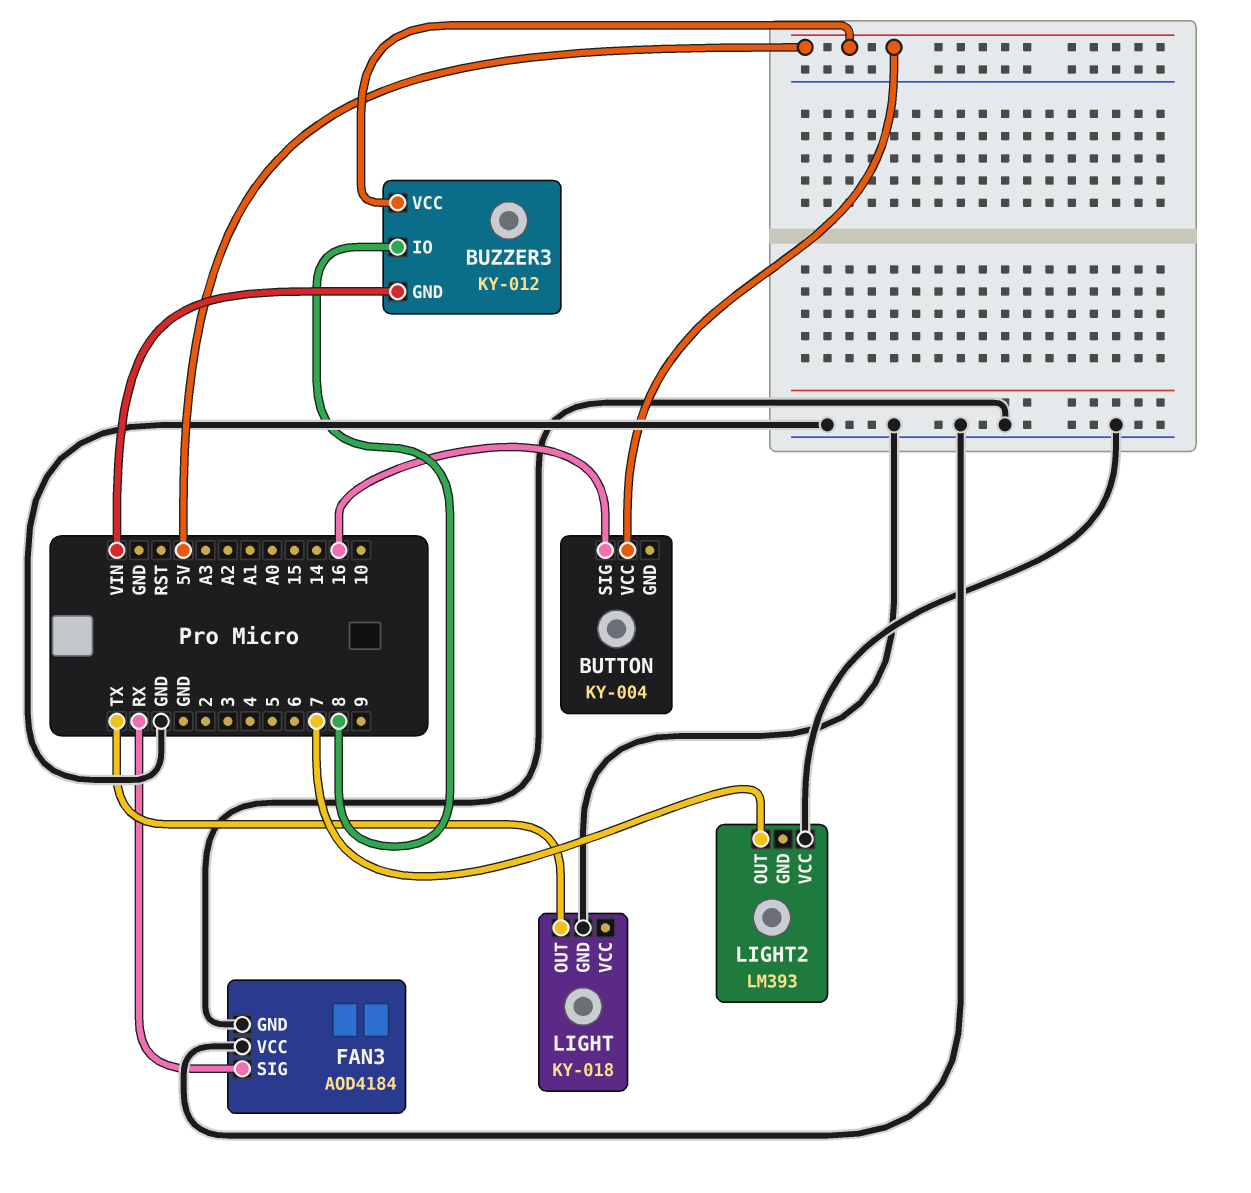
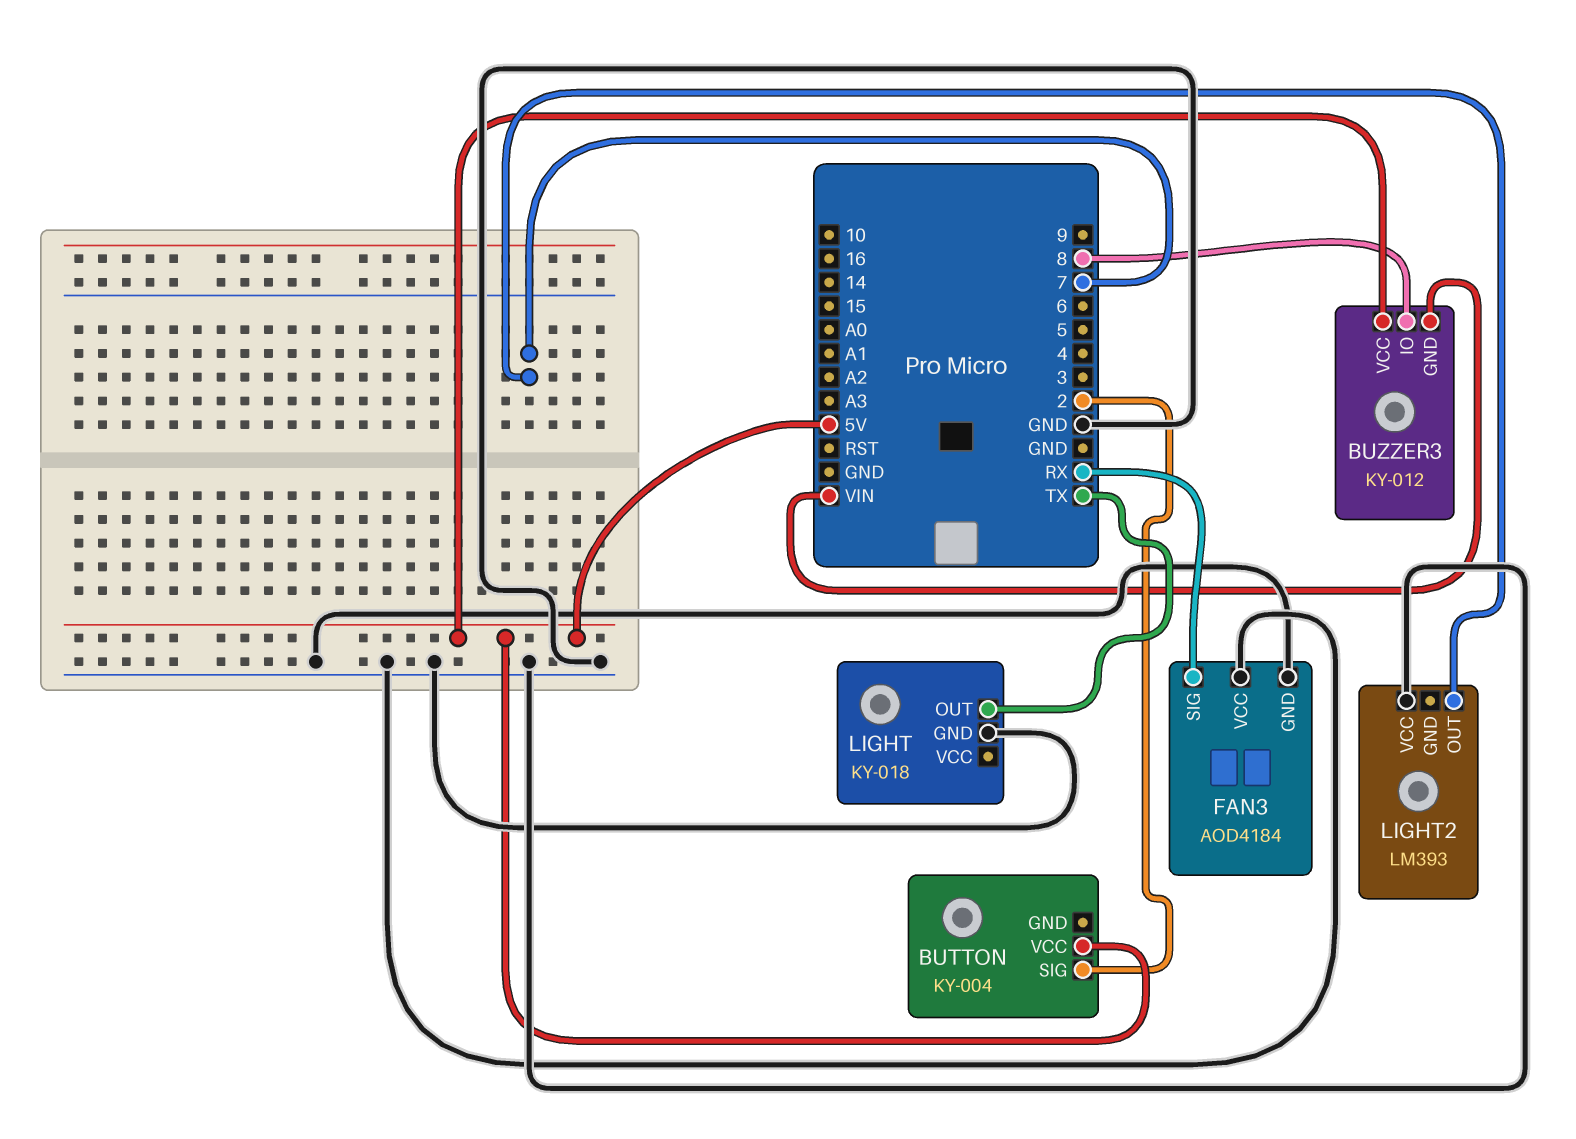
BUTTON pin SIG: 16 -> 2

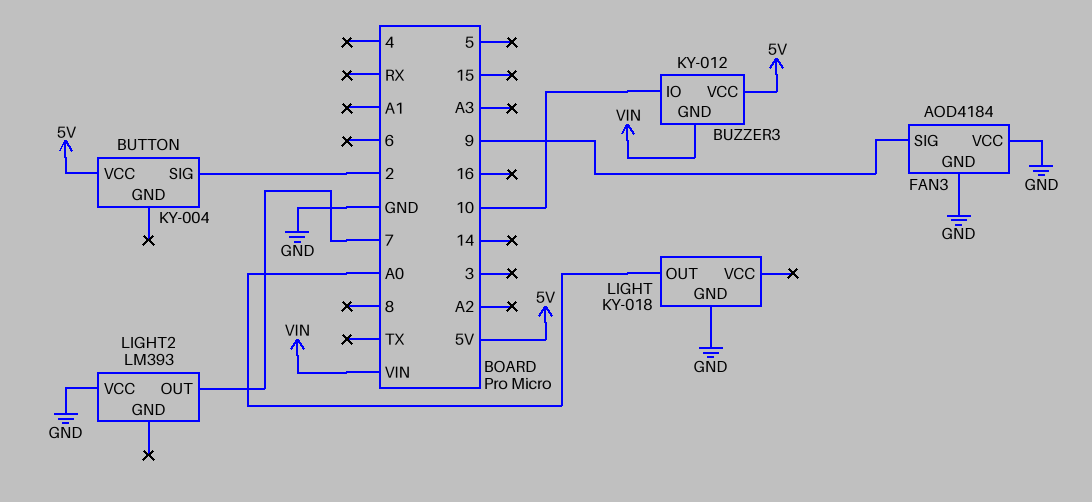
BUZZER3 pin IO: 8 -> 10
FAN3 pin SIG: RX -> 9
LIGHT pin OUT: TX -> A0

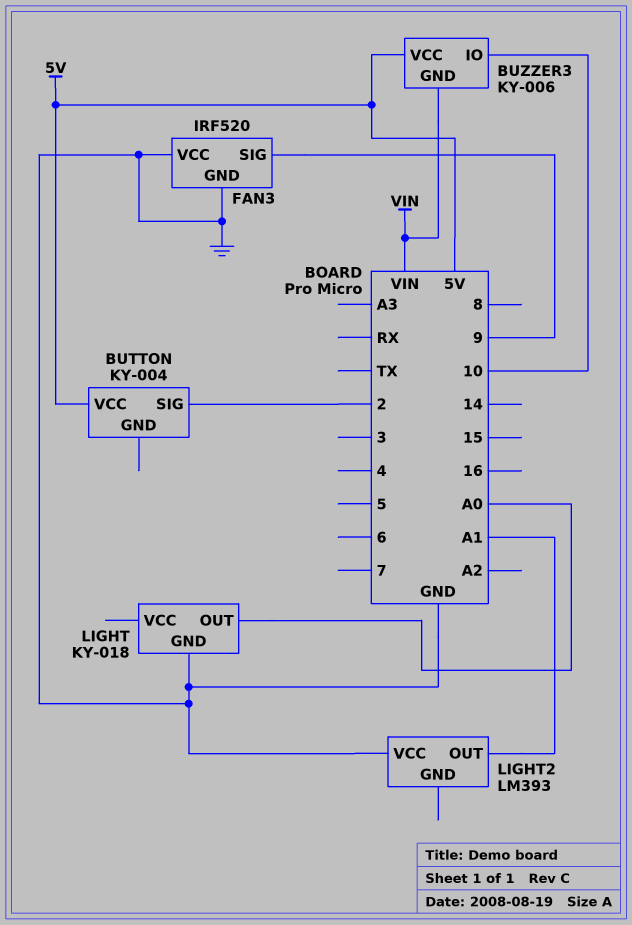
BUZZER3: KY-012 -> KY-006
FAN3: AOD4184 -> IRF520
LIGHT2 pin OUT: 7 -> A1

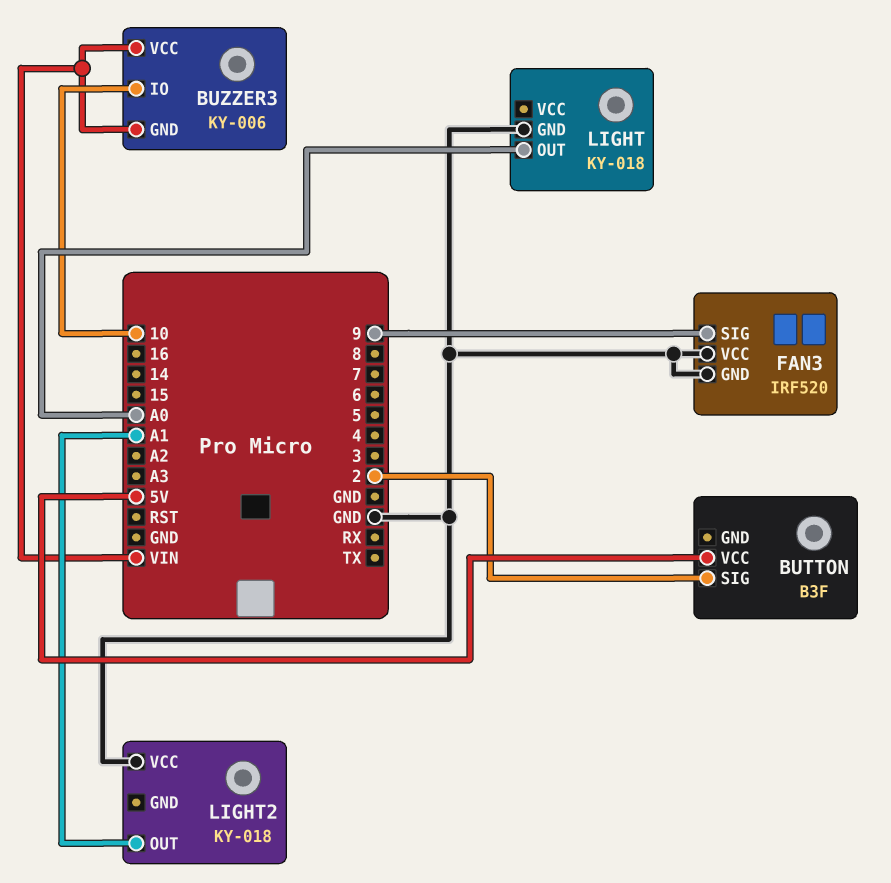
BUTTON: KY-004 -> B3F
BUZZER3 pin VCC: 5V -> VIN
LIGHT2: LM393 -> KY-018

